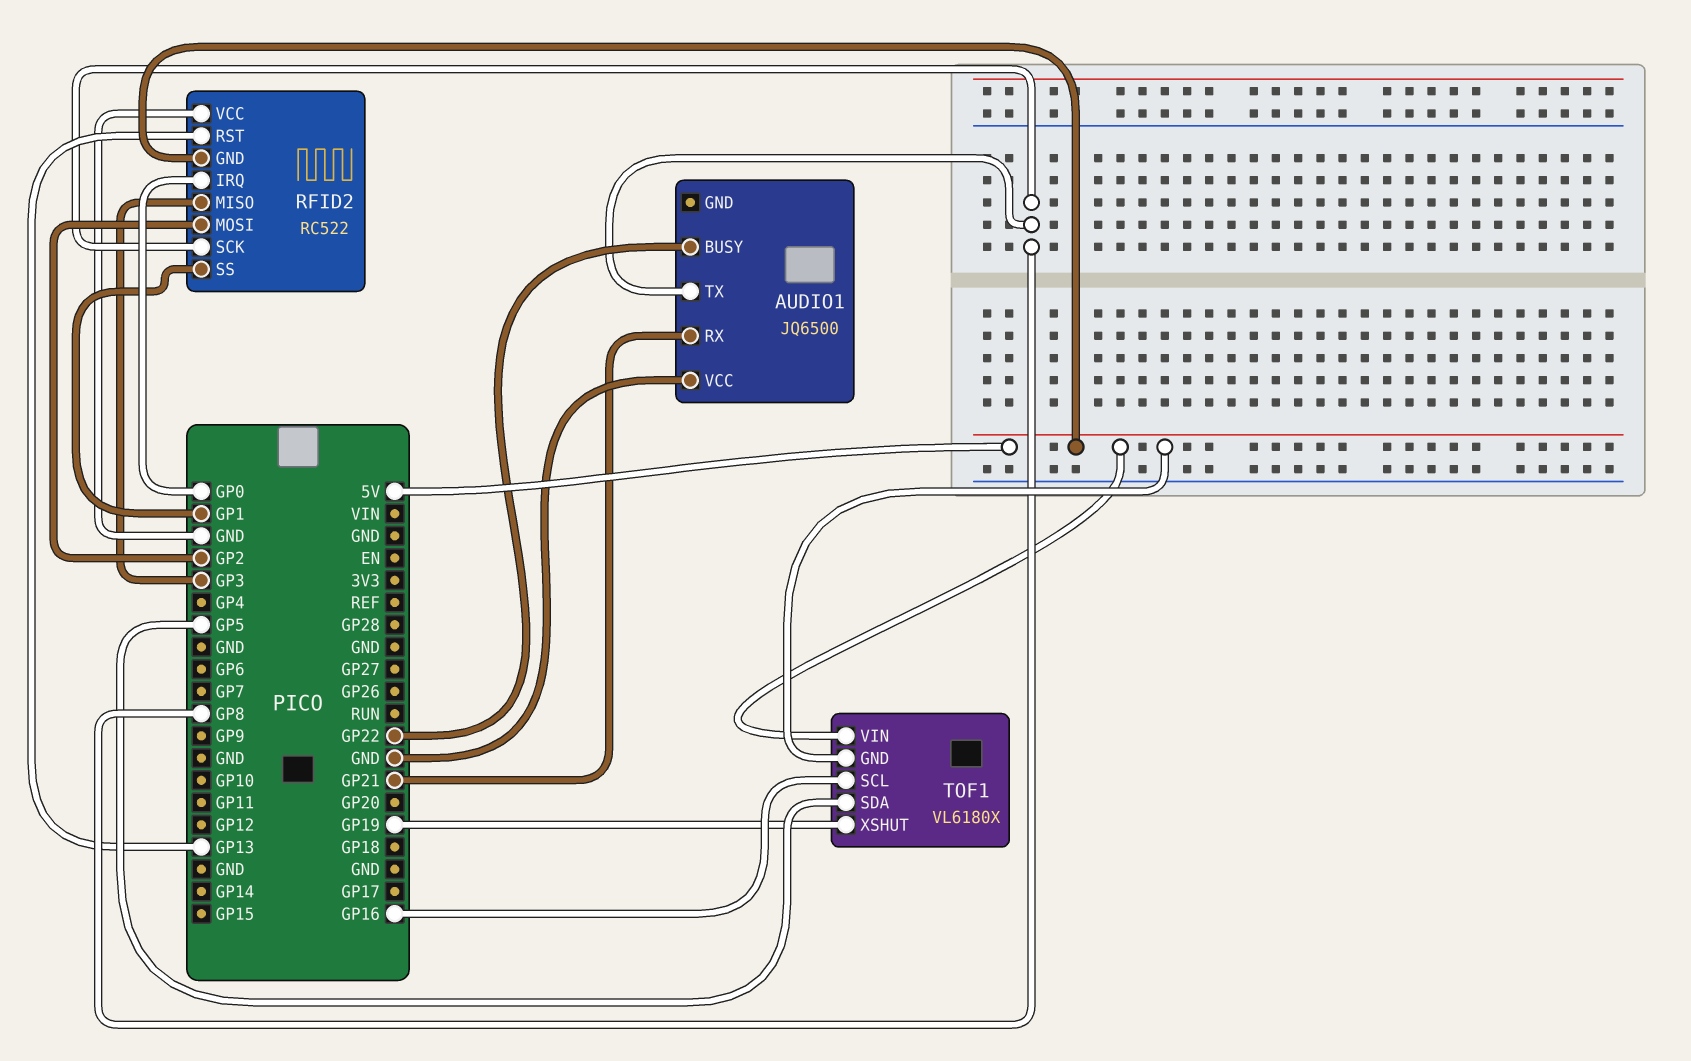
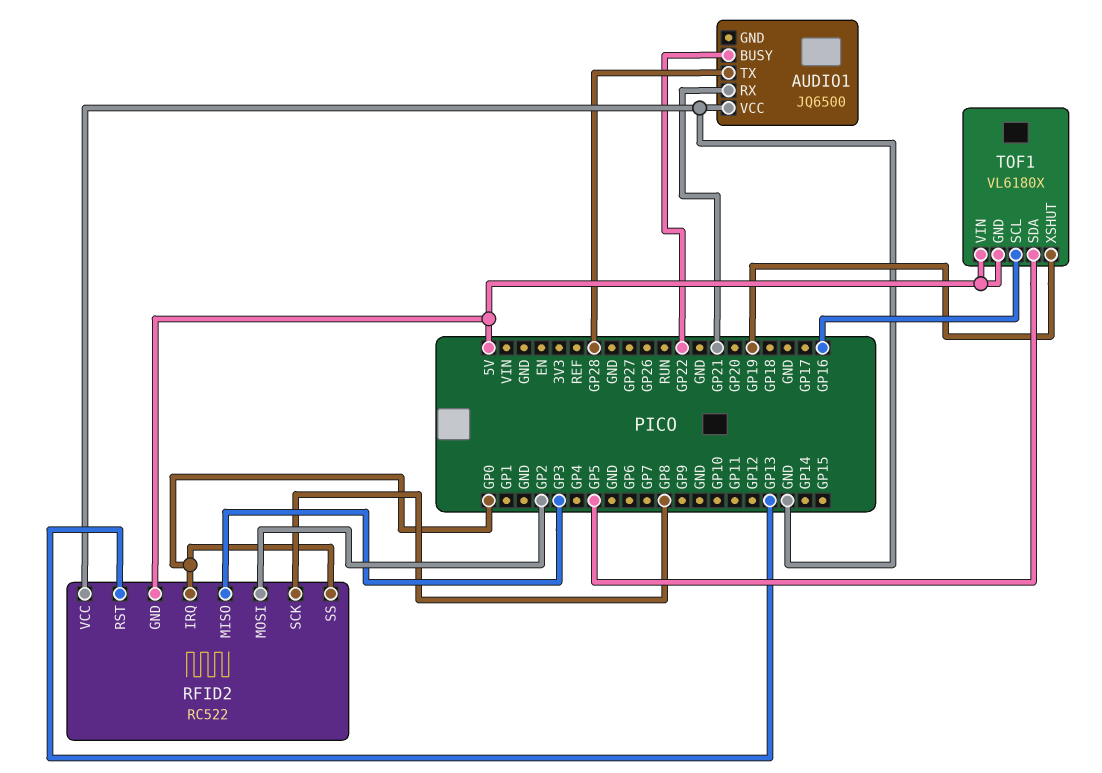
AUDIO1 pin TX: GP8 -> GP28
RFID2 pin SS: GP1 -> GP0

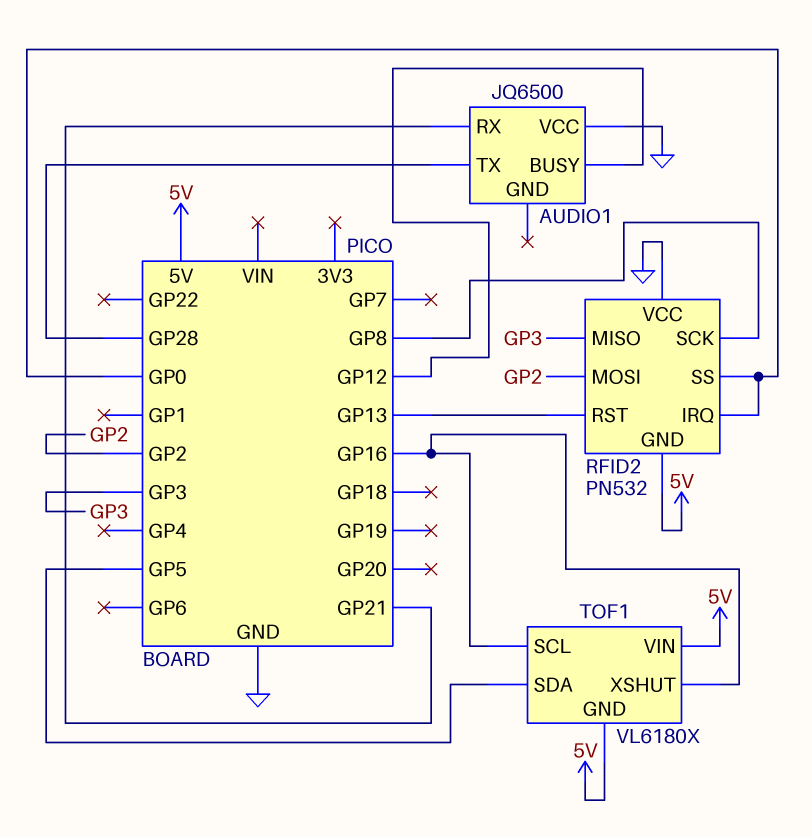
AUDIO1 pin BUSY: GP22 -> GP12
RFID2: RC522 -> PN532
TOF1 pin XSHUT: GP19 -> GP16

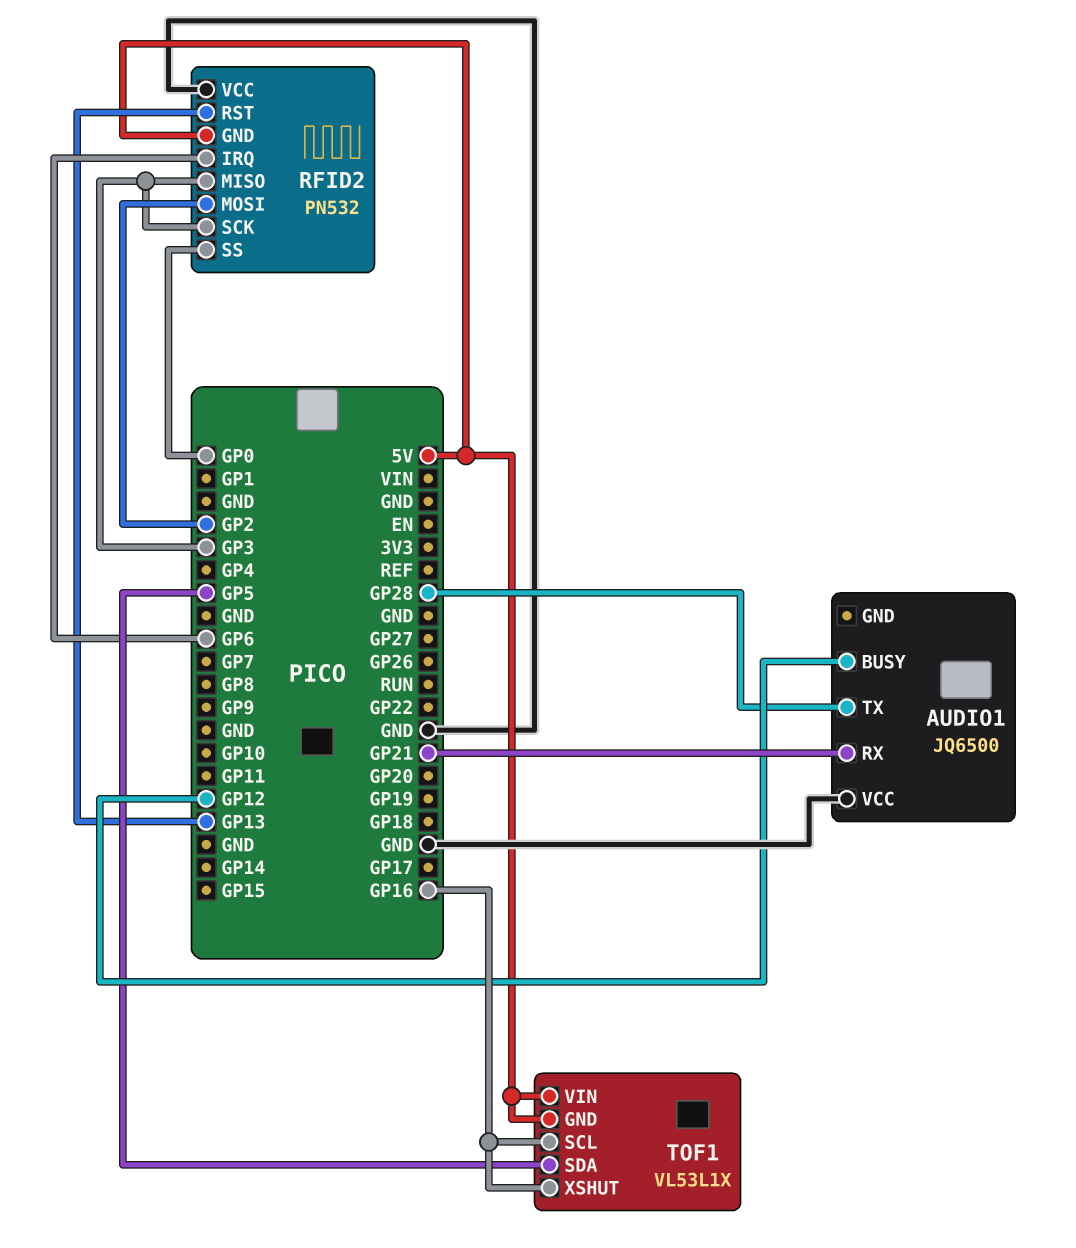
RFID2 pin IRQ: GP0 -> GP6
RFID2 pin SCK: GP8 -> GP3
TOF1: VL6180X -> VL53L1X

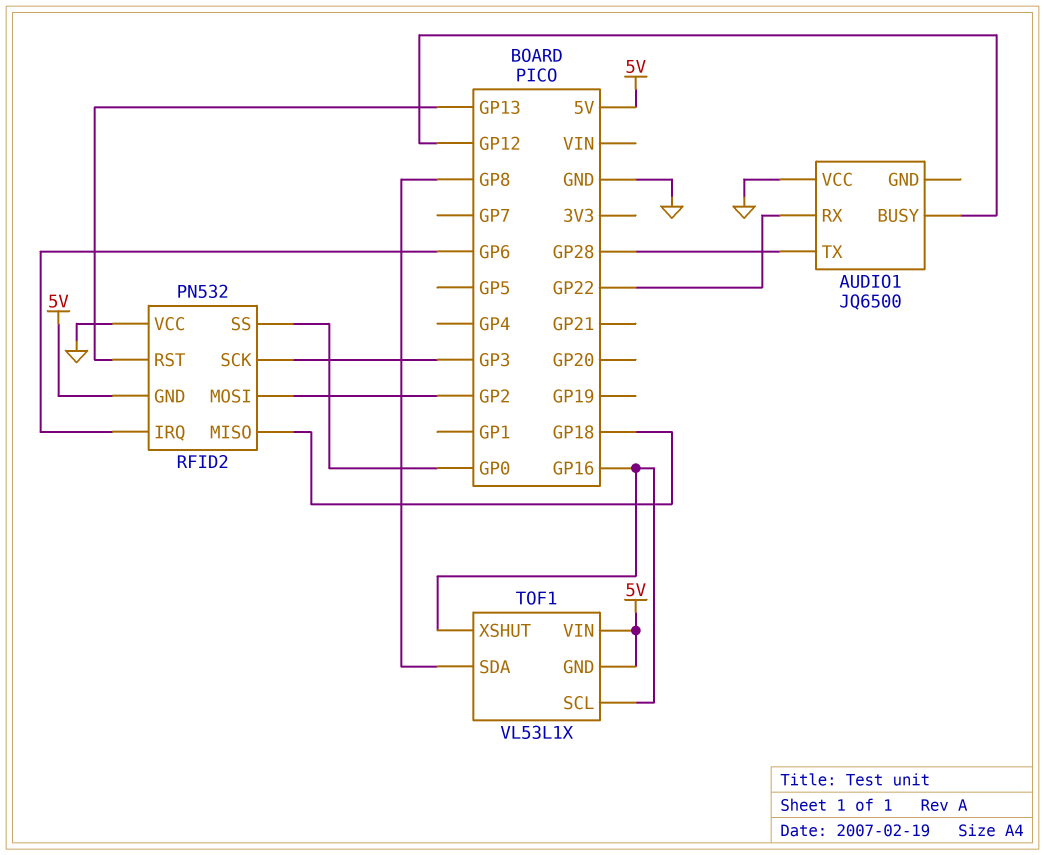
AUDIO1 pin RX: GP21 -> GP22
RFID2 pin MISO: GP3 -> GP18
TOF1 pin SDA: GP5 -> GP8

